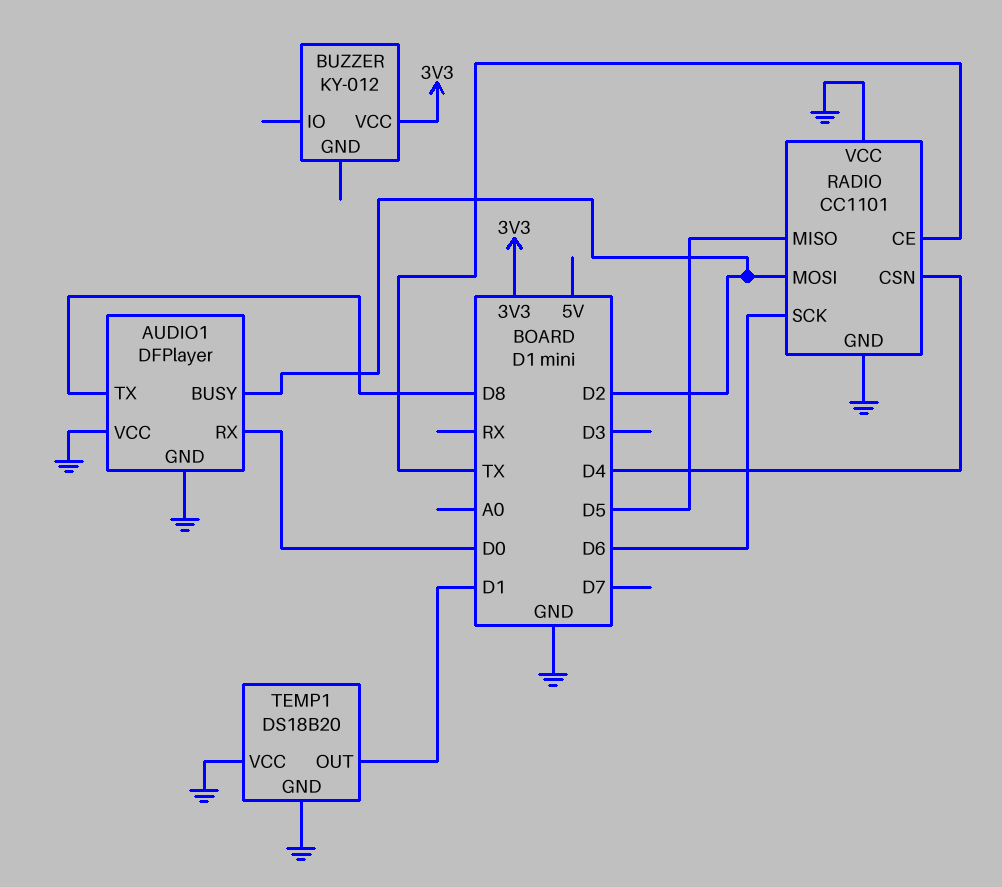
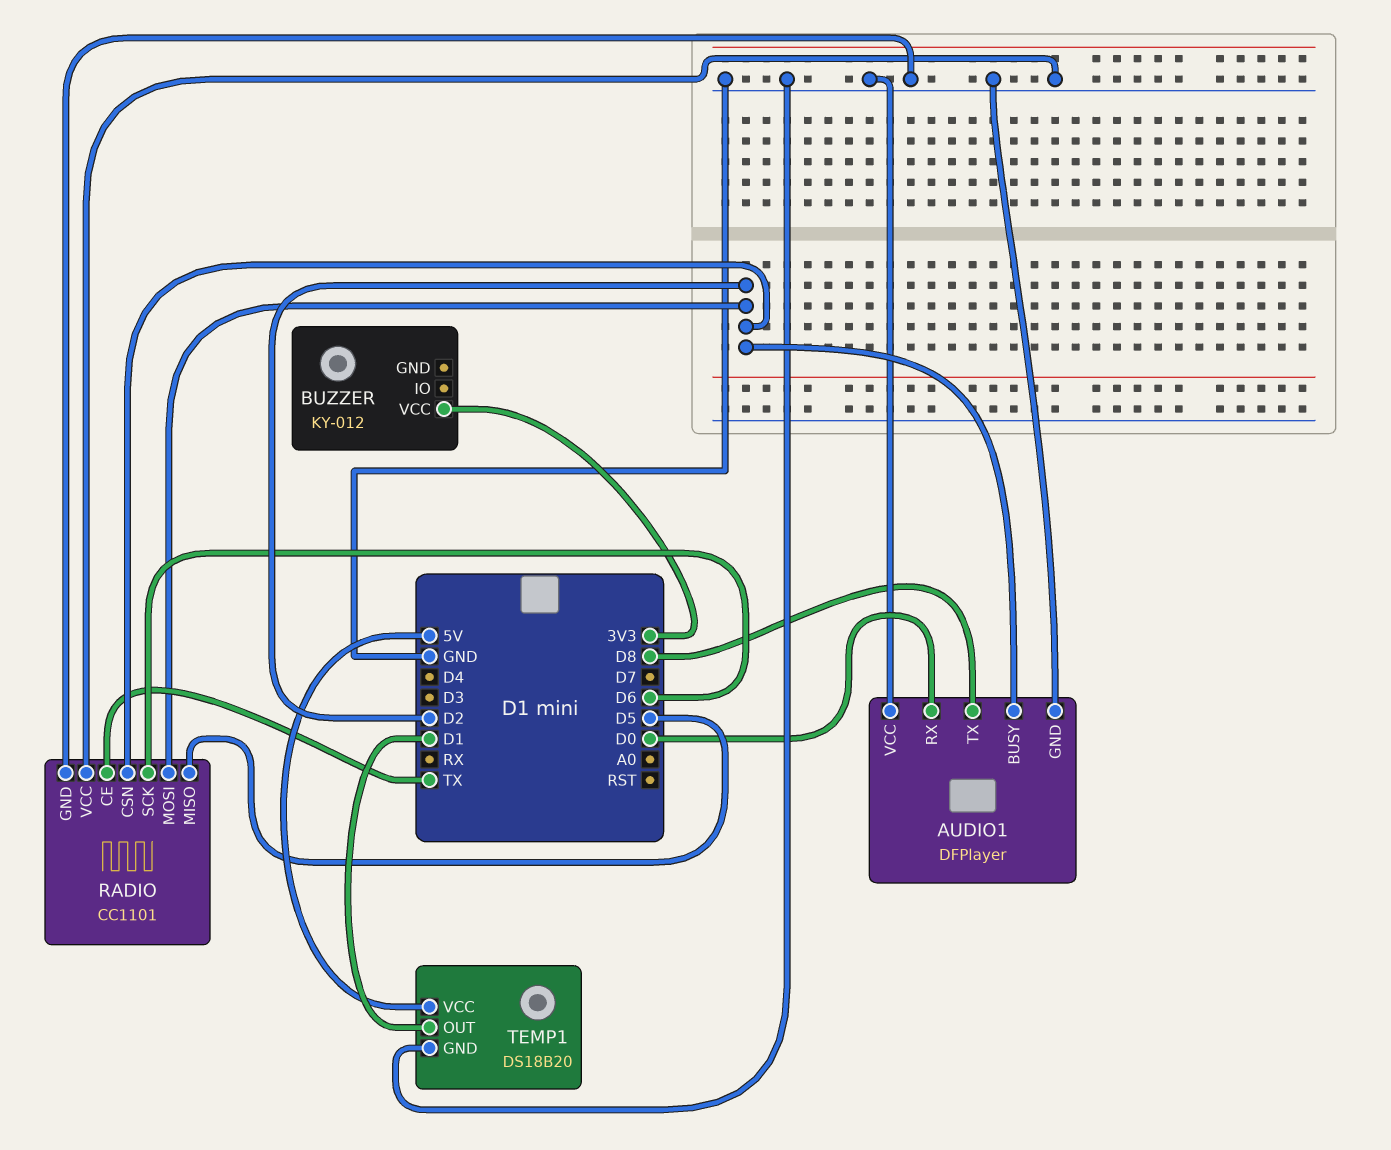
RADIO pin CSN: D4 -> D2
TEMP1 pin VCC: GND -> 5V

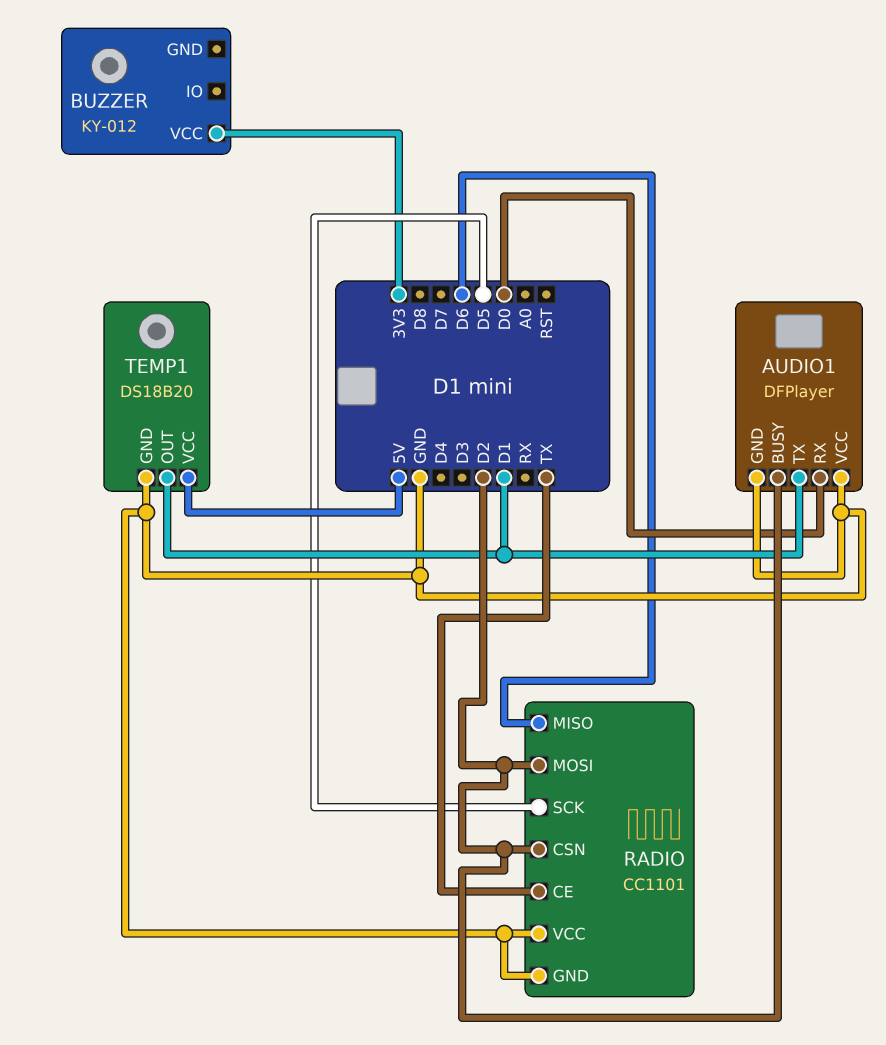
AUDIO1 pin TX: D8 -> D1
RADIO pin MISO: D5 -> D6
RADIO pin SCK: D6 -> D5

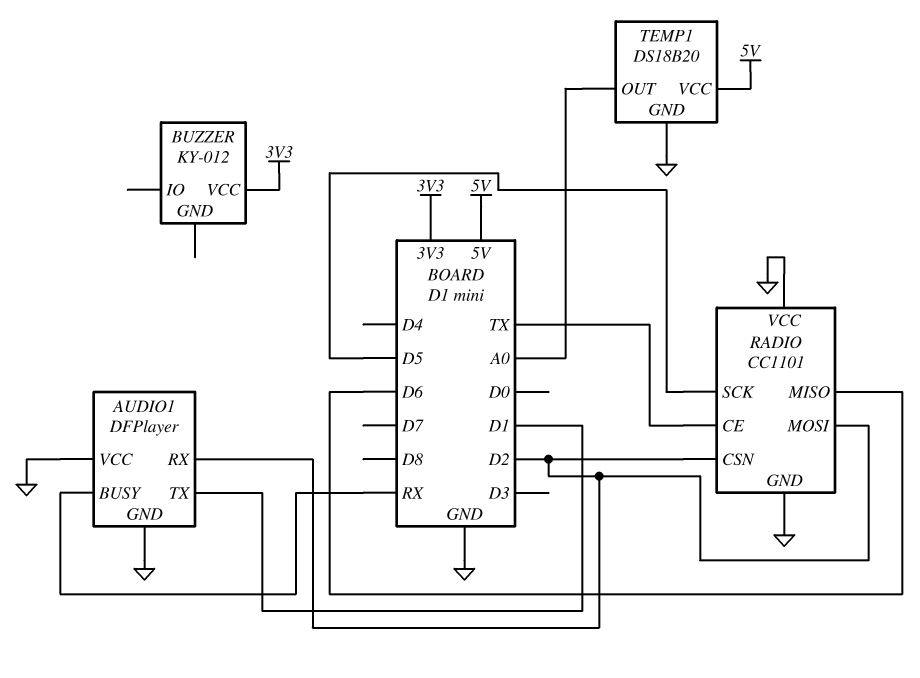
AUDIO1 pin BUSY: D2 -> RX
AUDIO1 pin RX: D0 -> D2
TEMP1 pin OUT: D1 -> A0

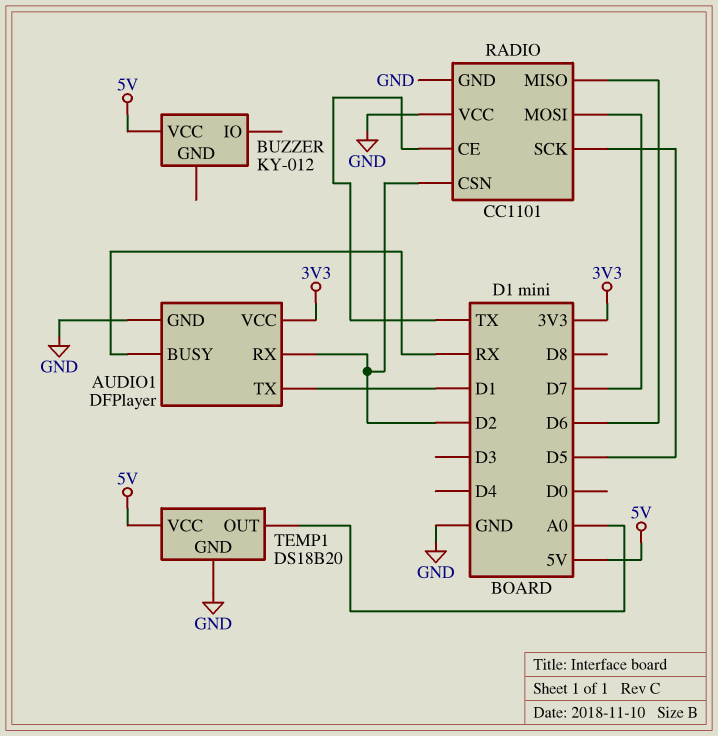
AUDIO1 pin VCC: GND -> 3V3
BUZZER pin VCC: 3V3 -> 5V
RADIO pin MOSI: D2 -> D7

